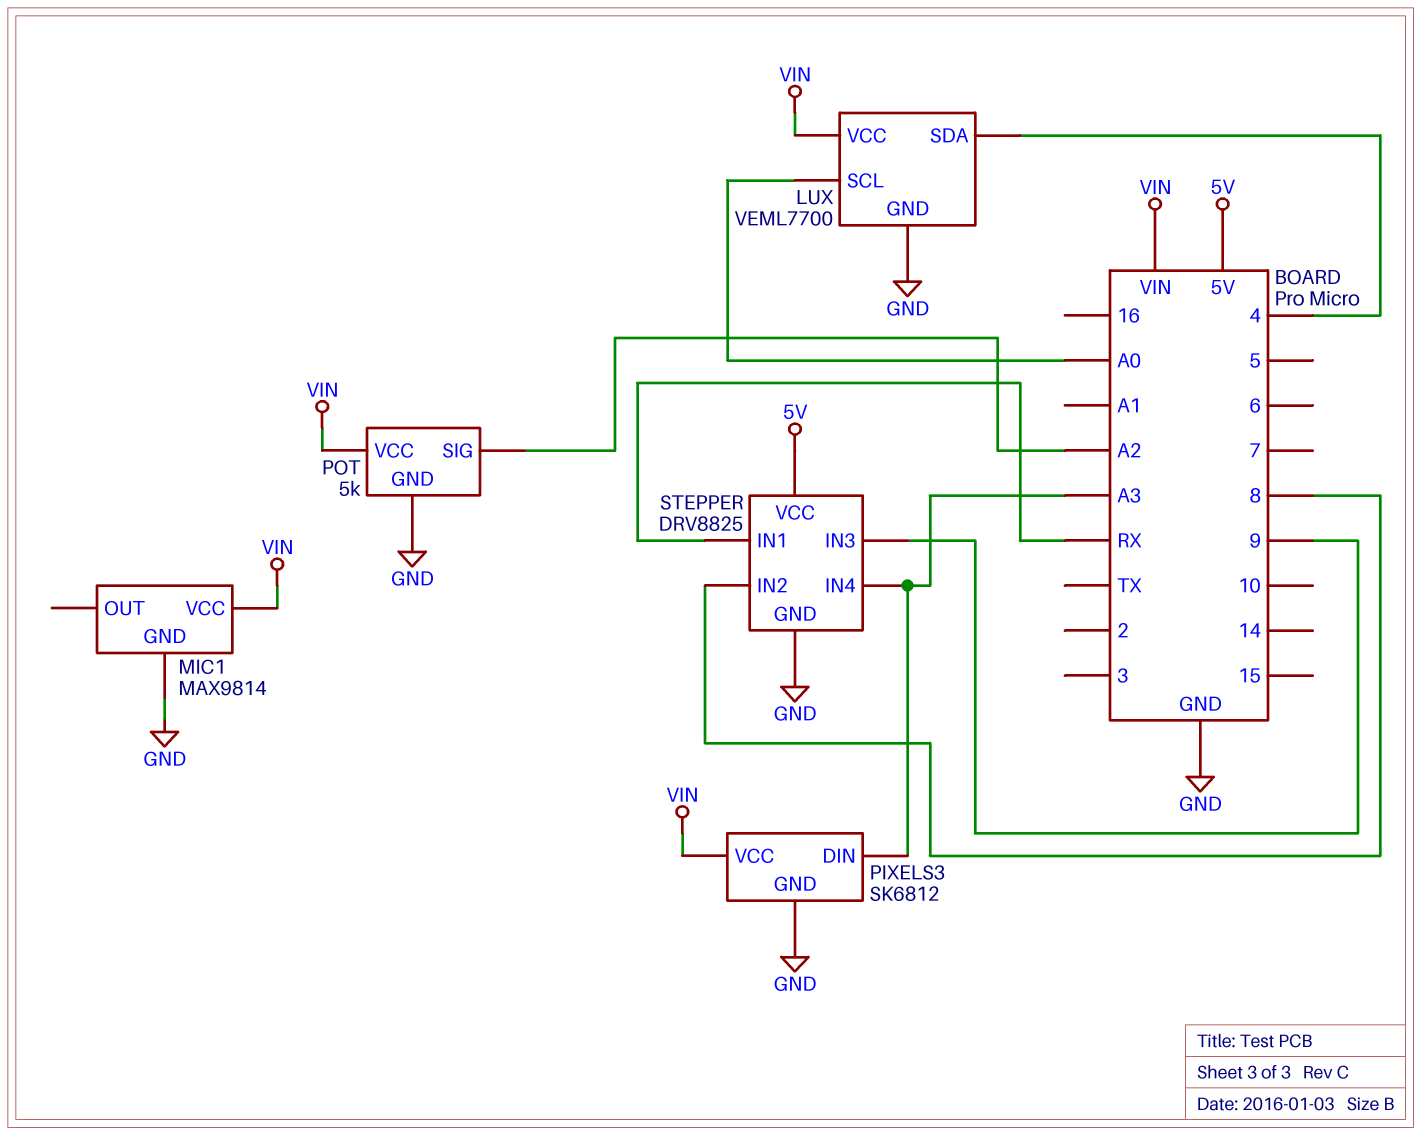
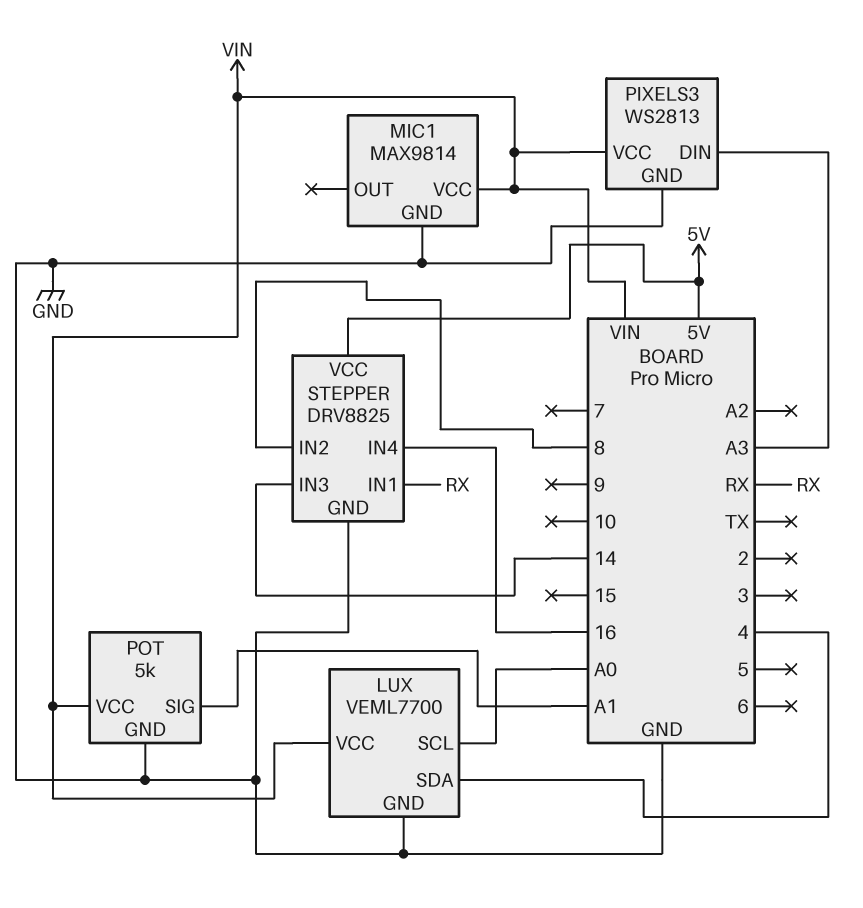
PIXELS3: SK6812 -> WS2813
POT pin SIG: A2 -> A1
STEPPER pin IN3: 9 -> 14
STEPPER pin IN4: A3 -> 16

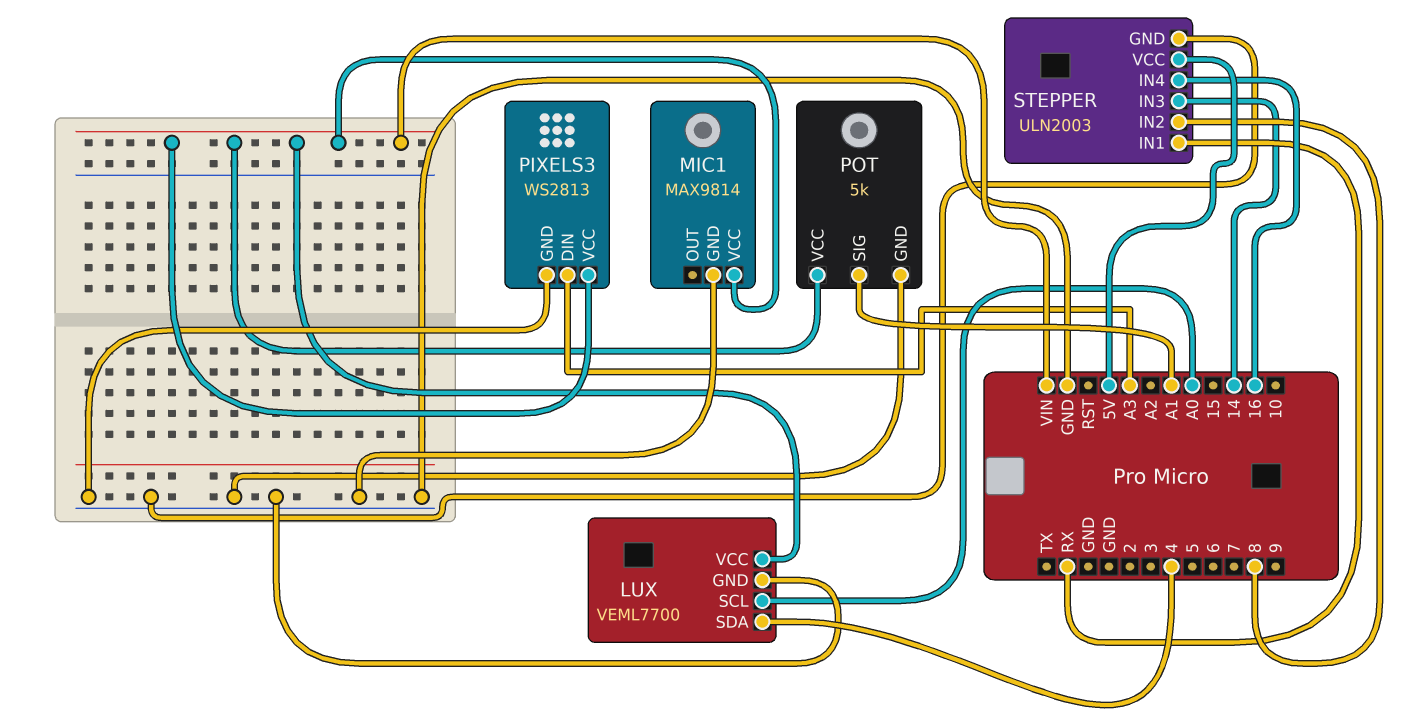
STEPPER: DRV8825 -> ULN2003

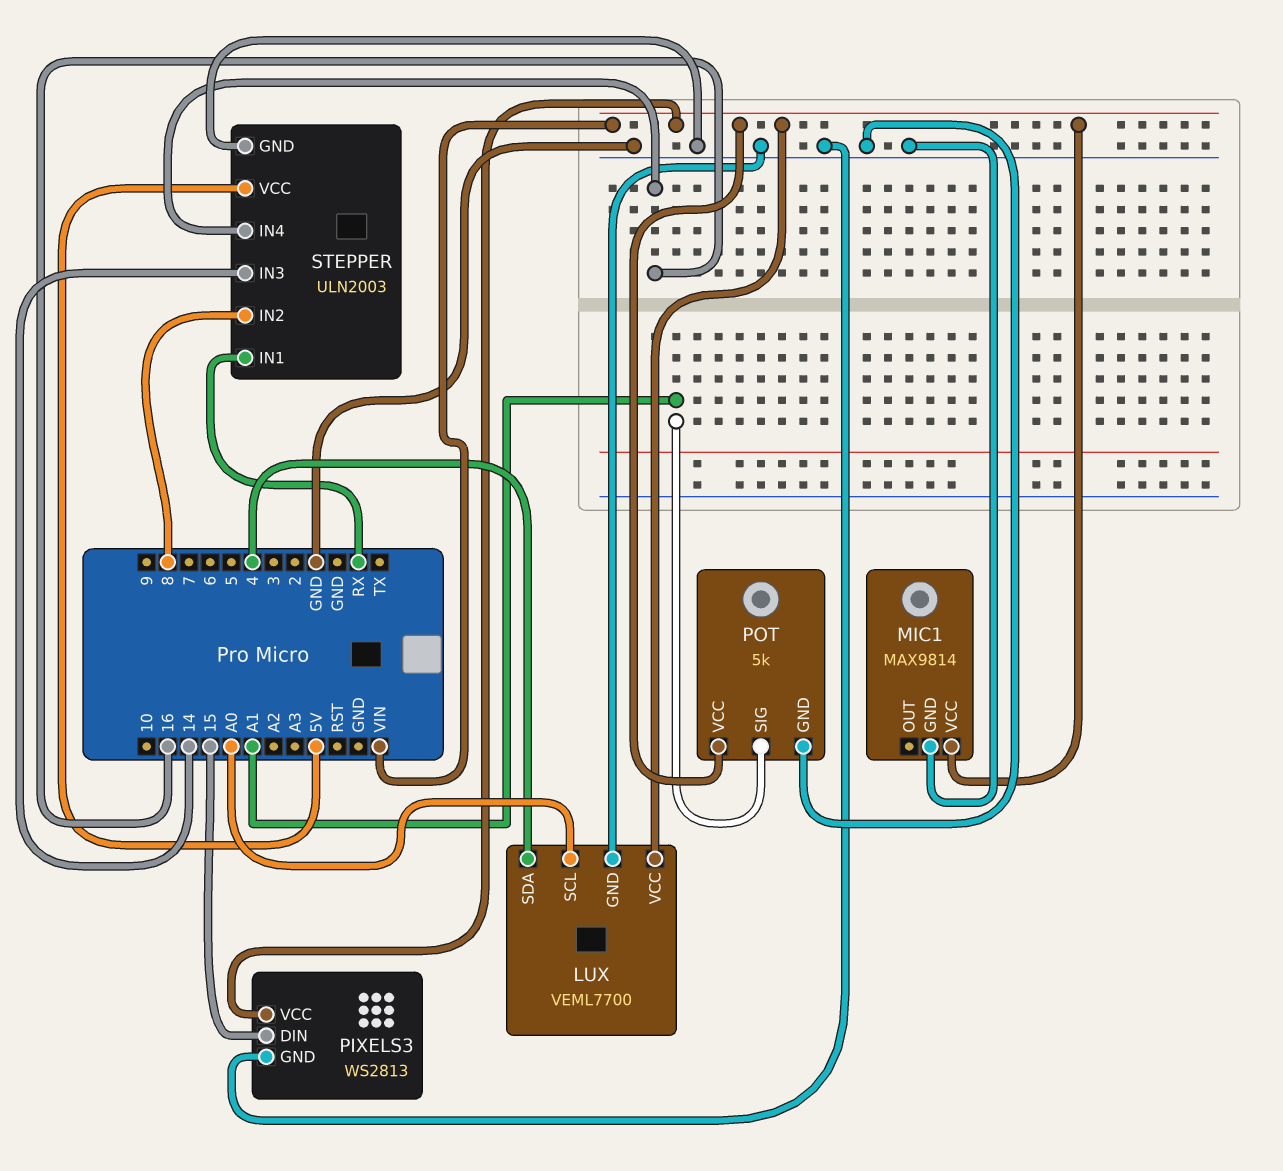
PIXELS3 pin DIN: A3 -> 15

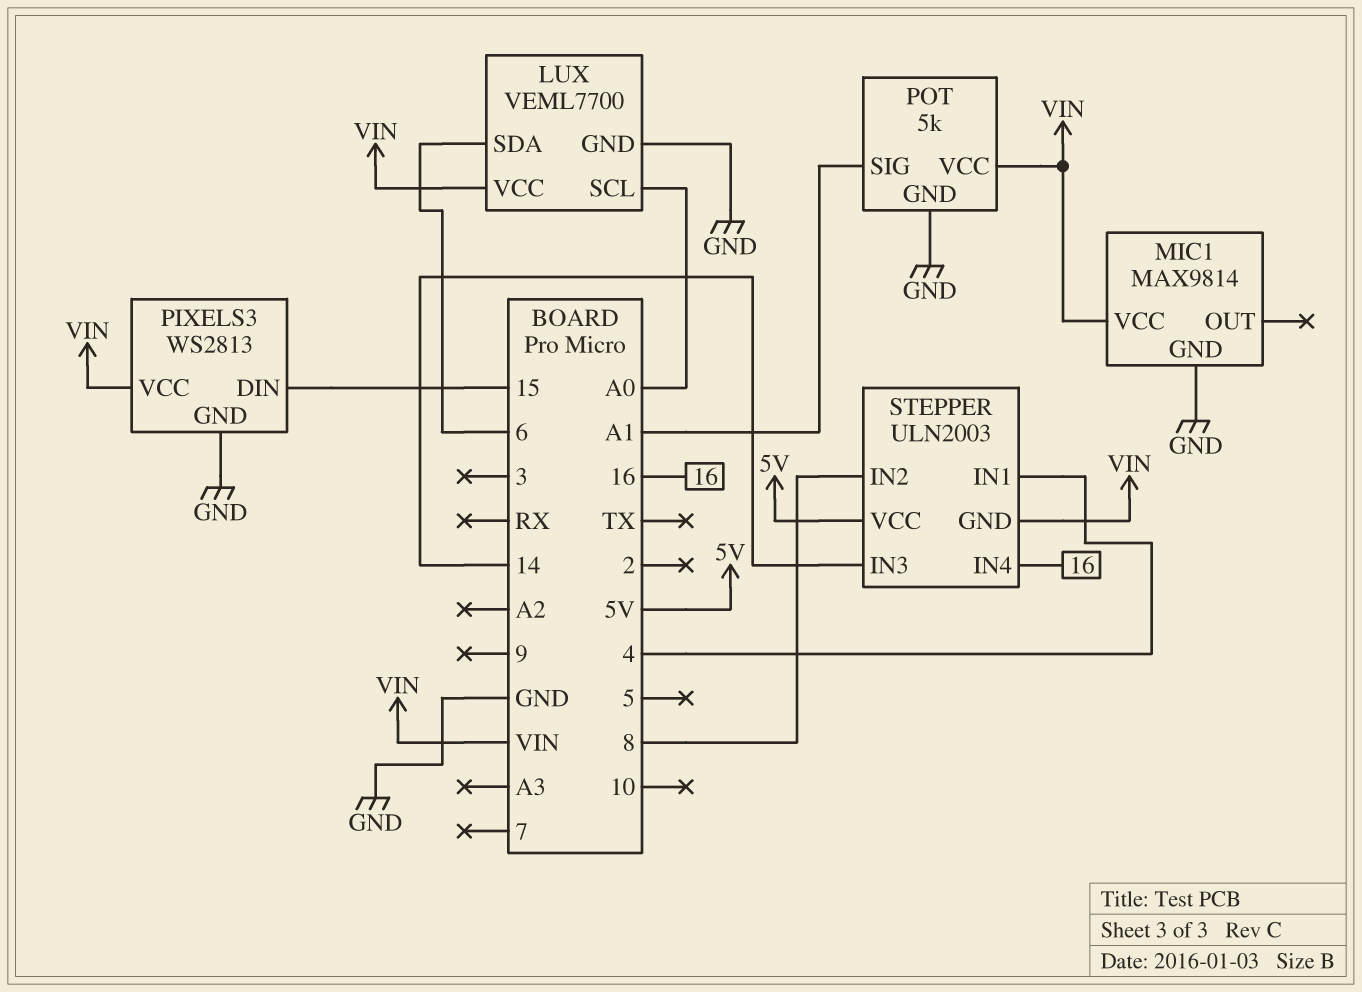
LUX pin SDA: 4 -> 6
STEPPER pin GND: GND -> VIN
STEPPER pin IN1: RX -> 4

